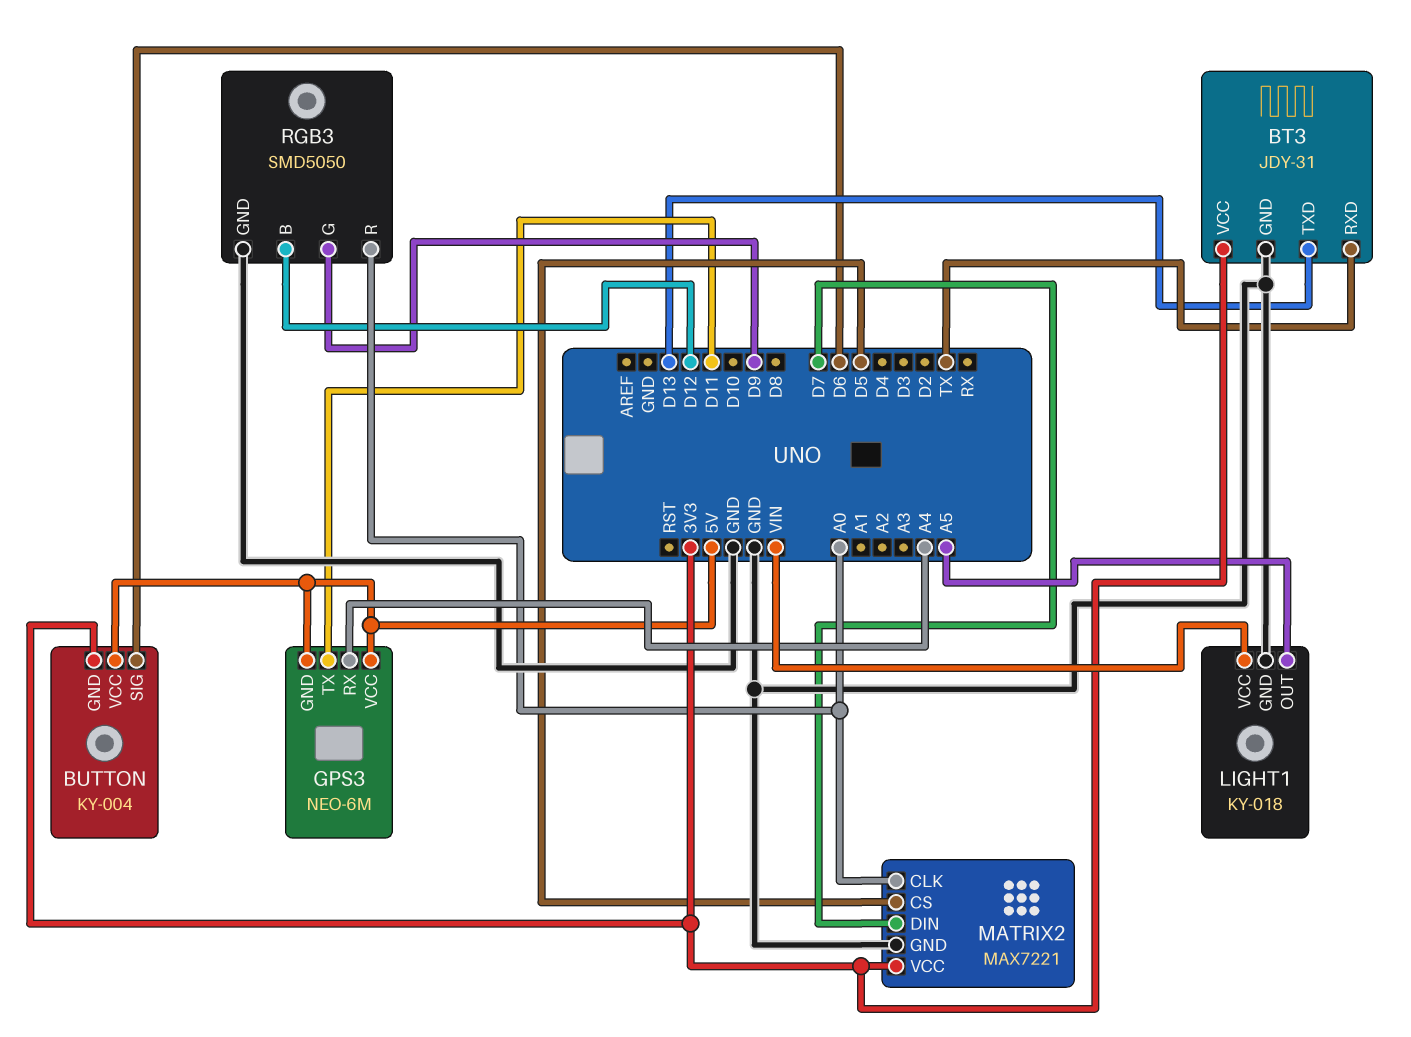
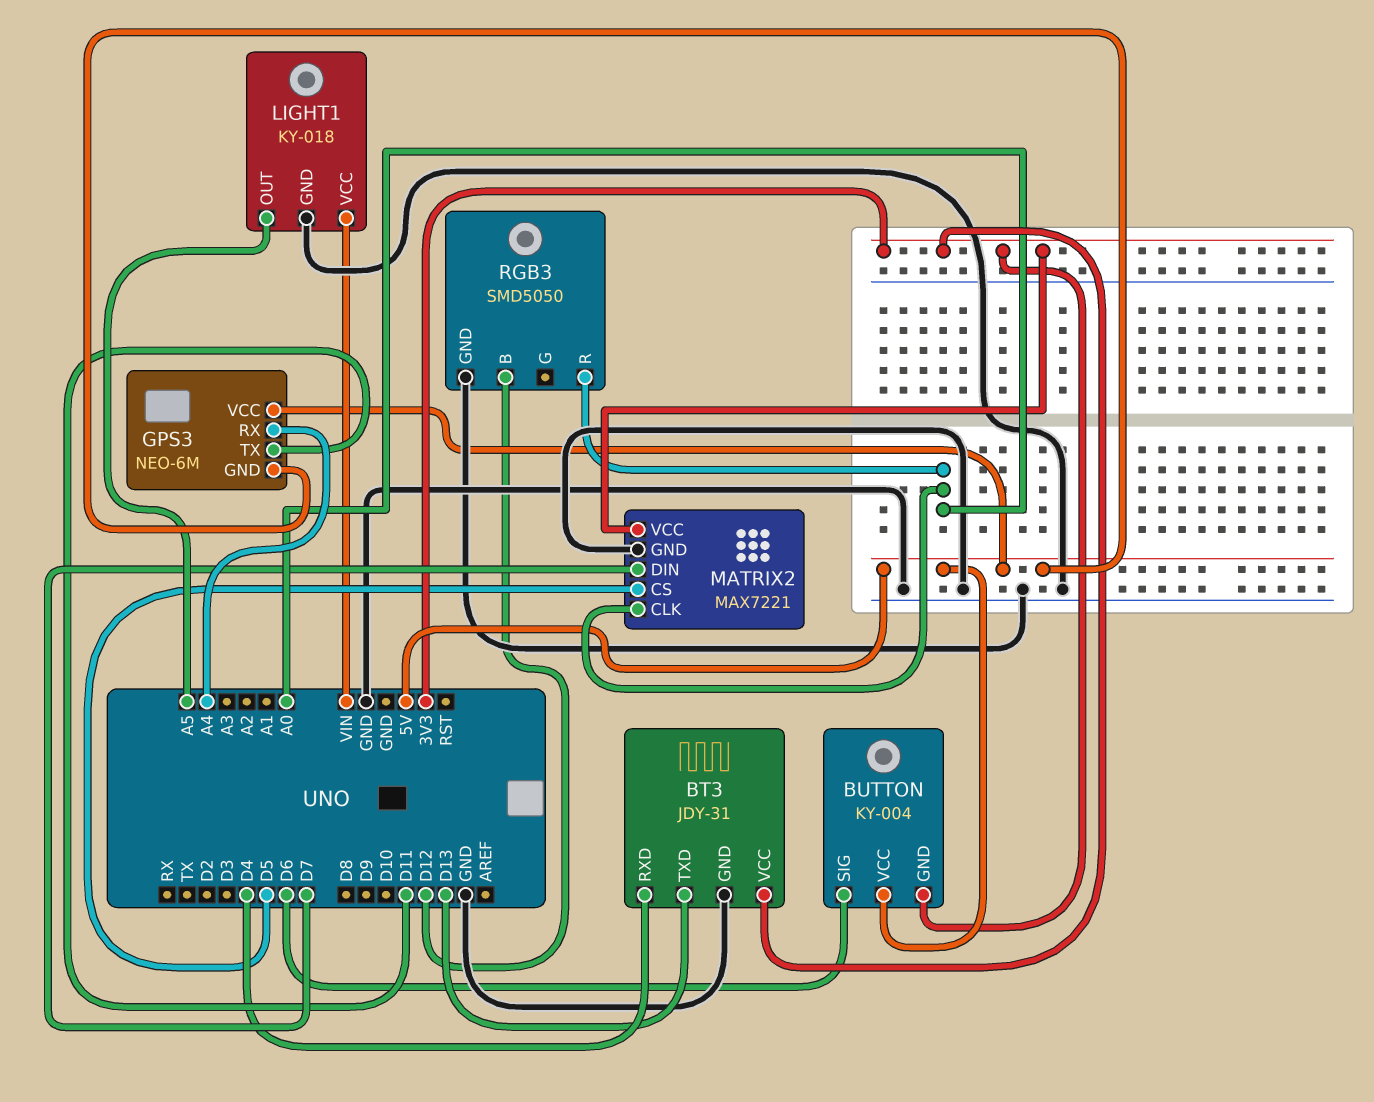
BT3 pin RXD: TX -> D4
RGB3 pin G: D9 -> none

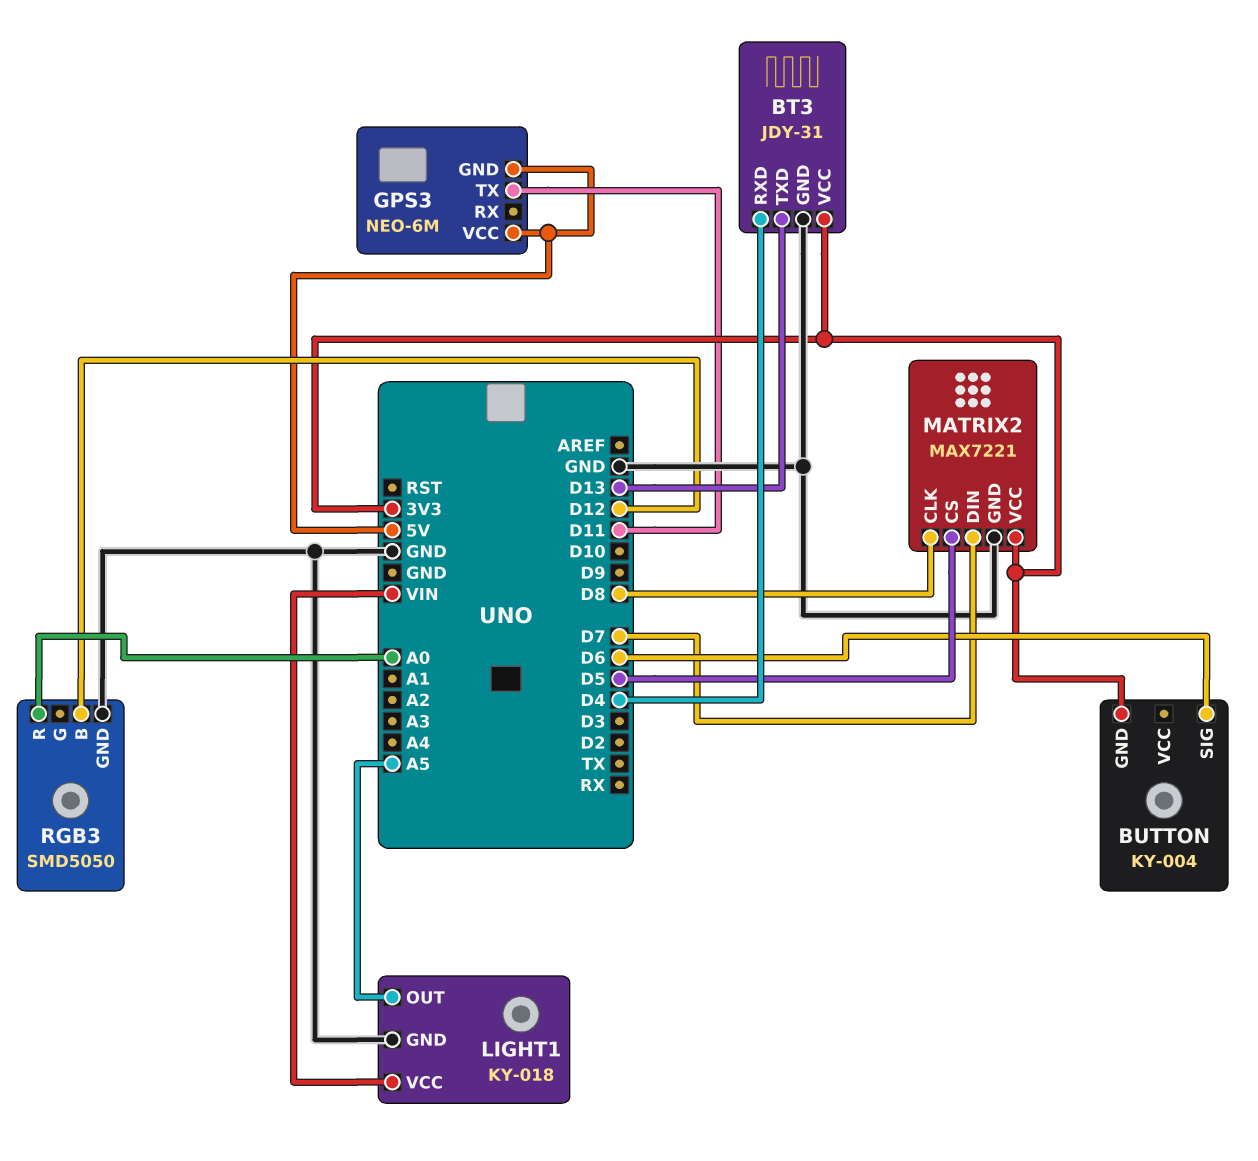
BUTTON pin VCC: 5V -> none
GPS3 pin RX: A4 -> none
MATRIX2 pin CLK: A0 -> D8

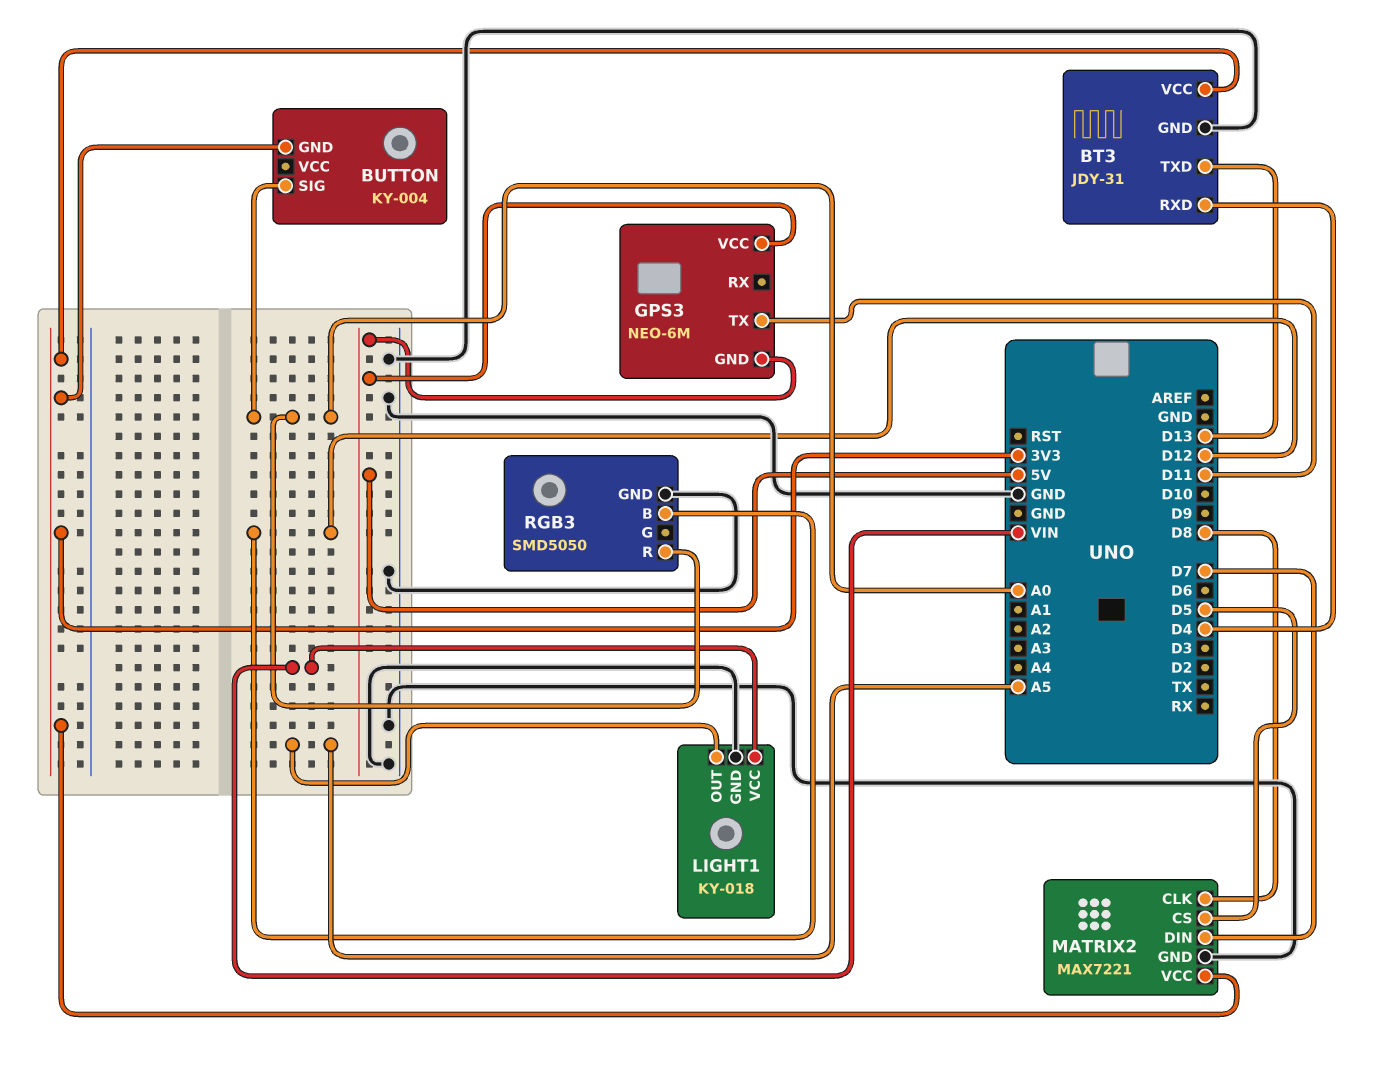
BUTTON pin SIG: D6 -> A0

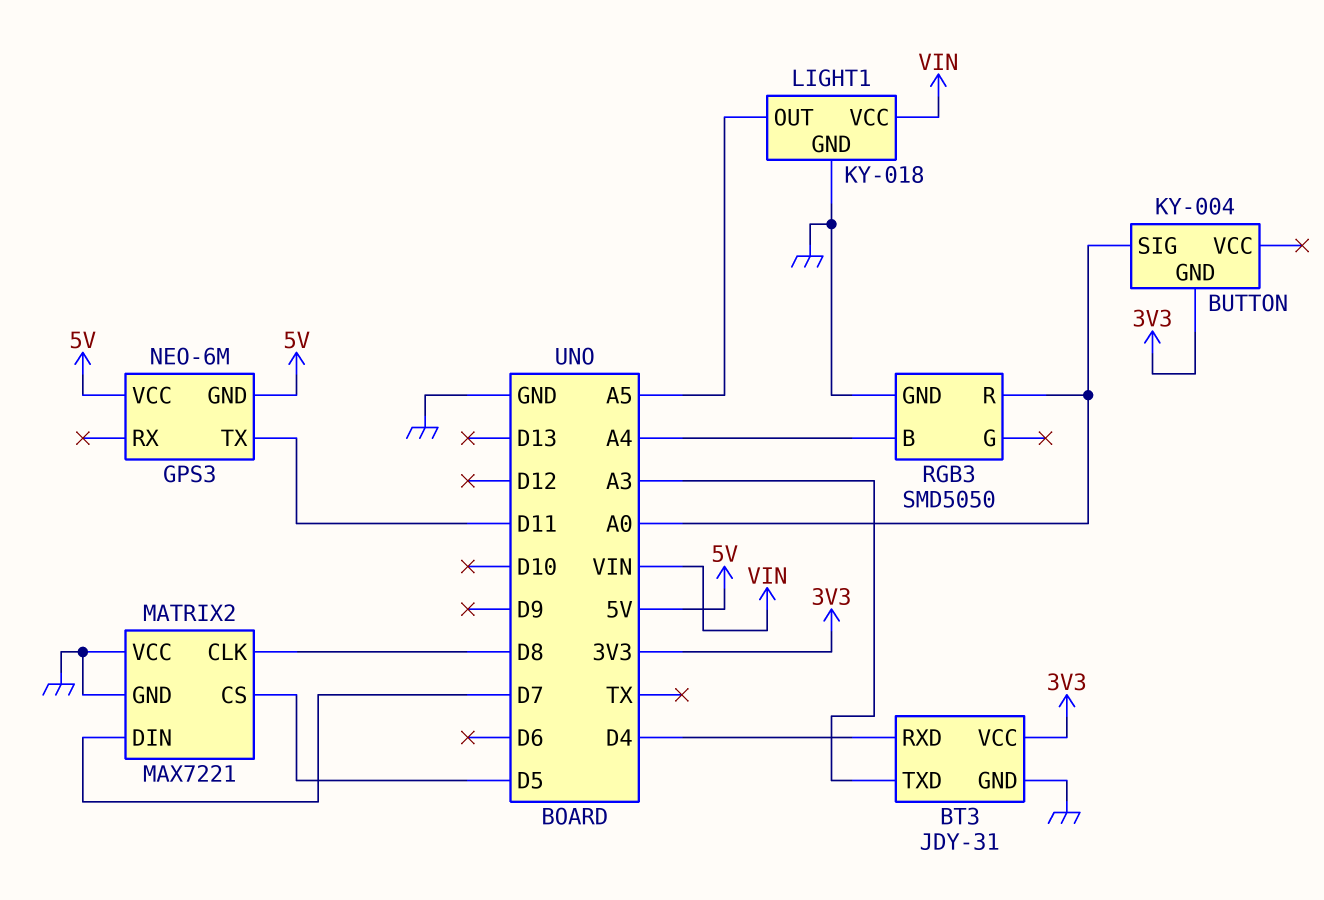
BT3 pin TXD: D13 -> A3
MATRIX2 pin VCC: 3V3 -> GND
RGB3 pin B: D12 -> A4

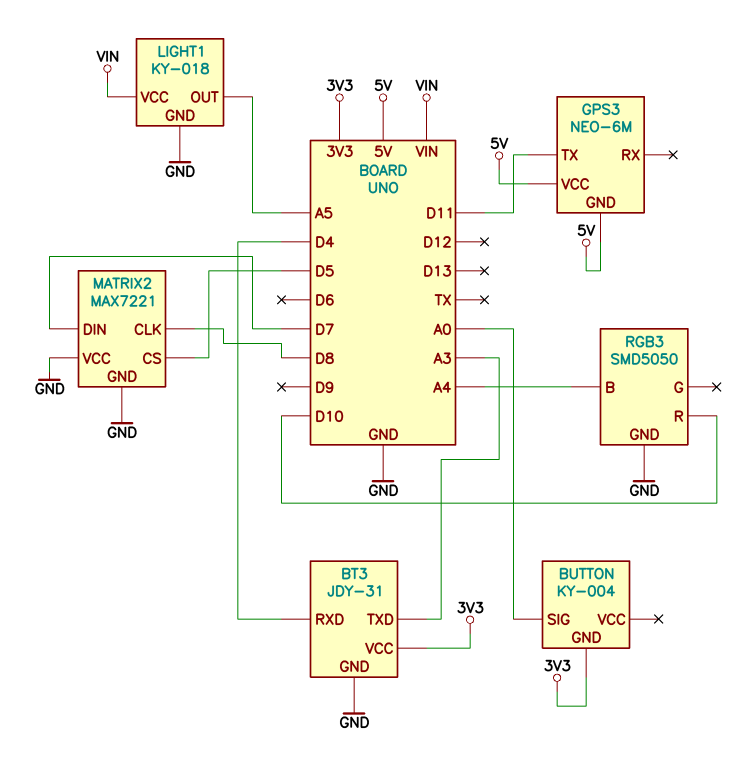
RGB3 pin R: A0 -> D10

